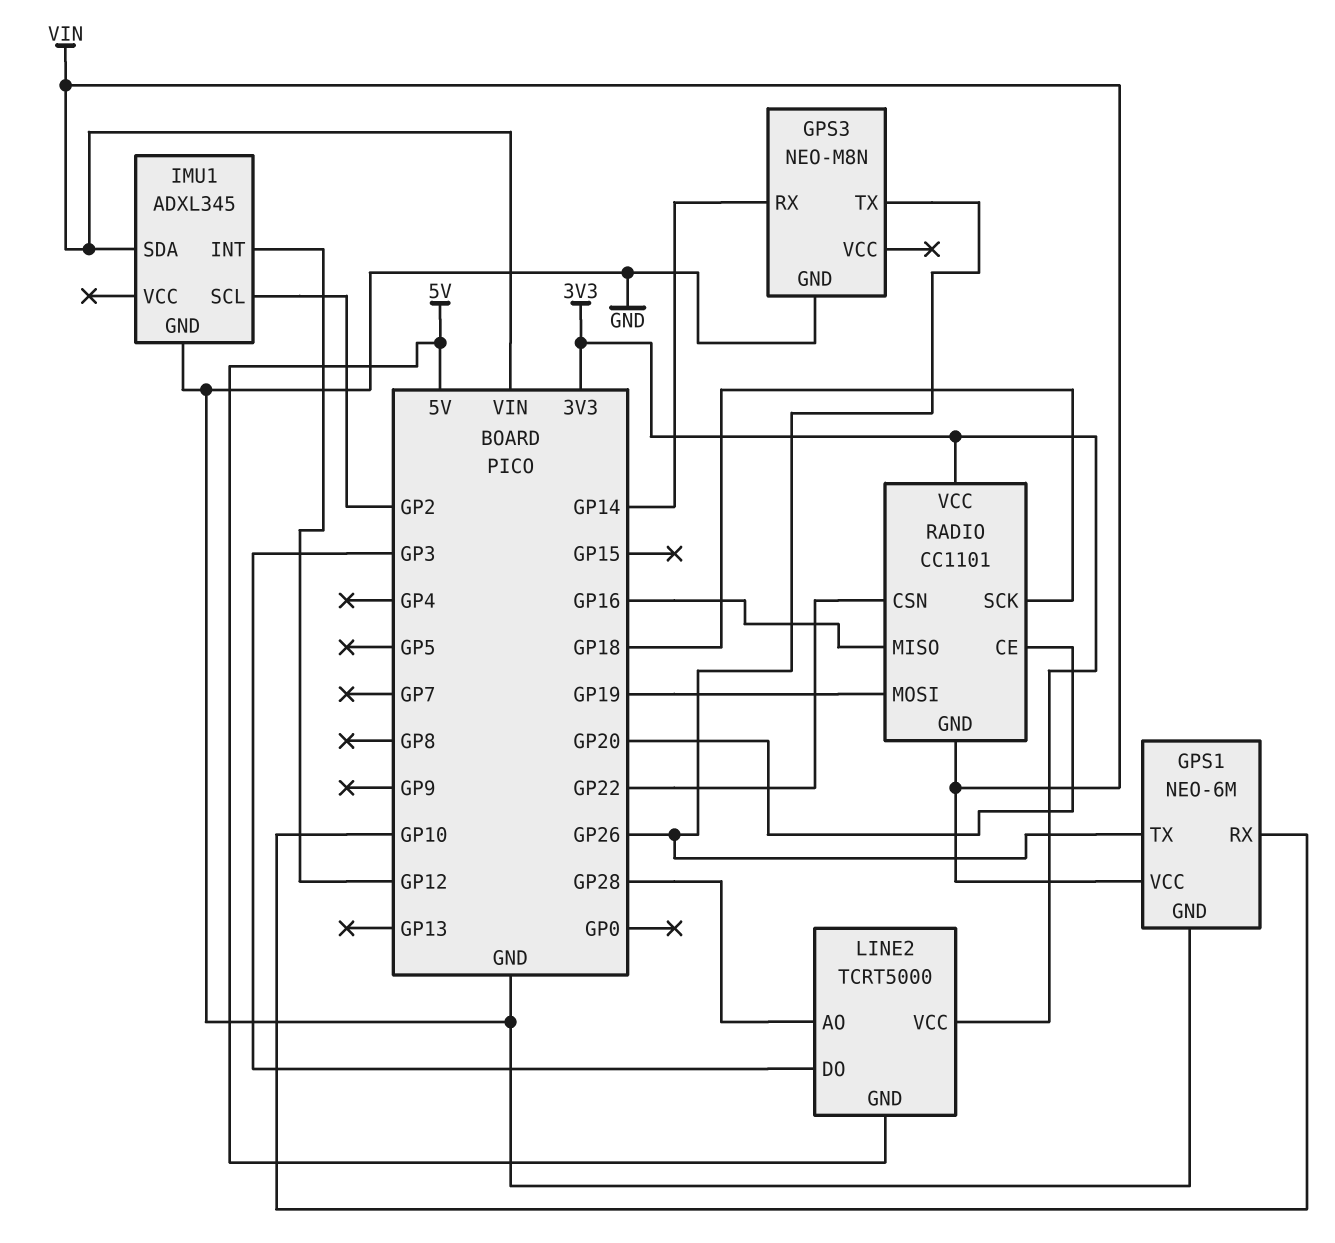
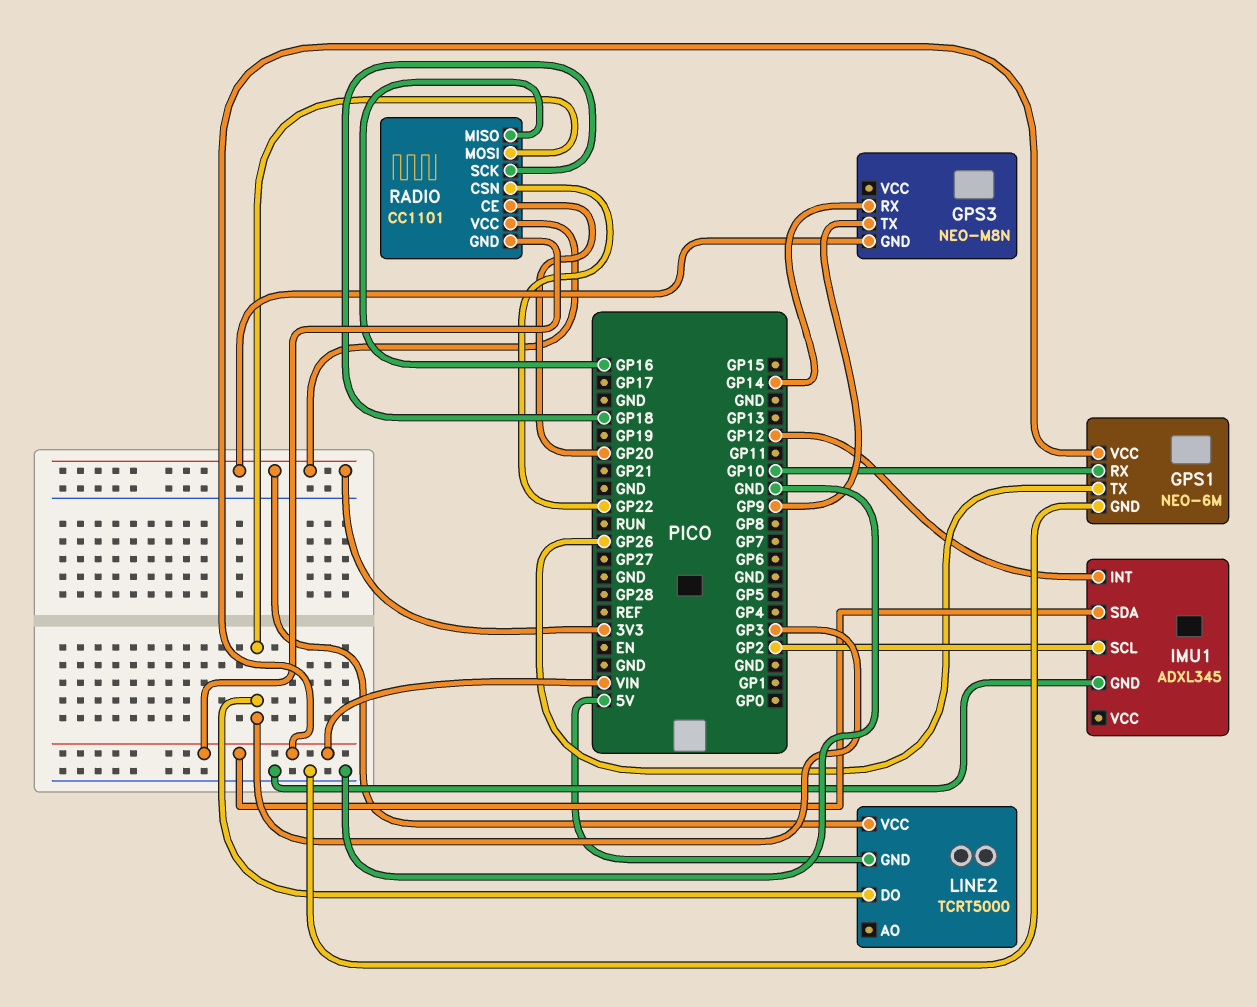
GPS3 pin GND: GND -> 3V3
GPS3 pin TX: GP26 -> GP9
LINE2 pin AO: GP28 -> none
RADIO pin MOSI: GP19 -> GP3

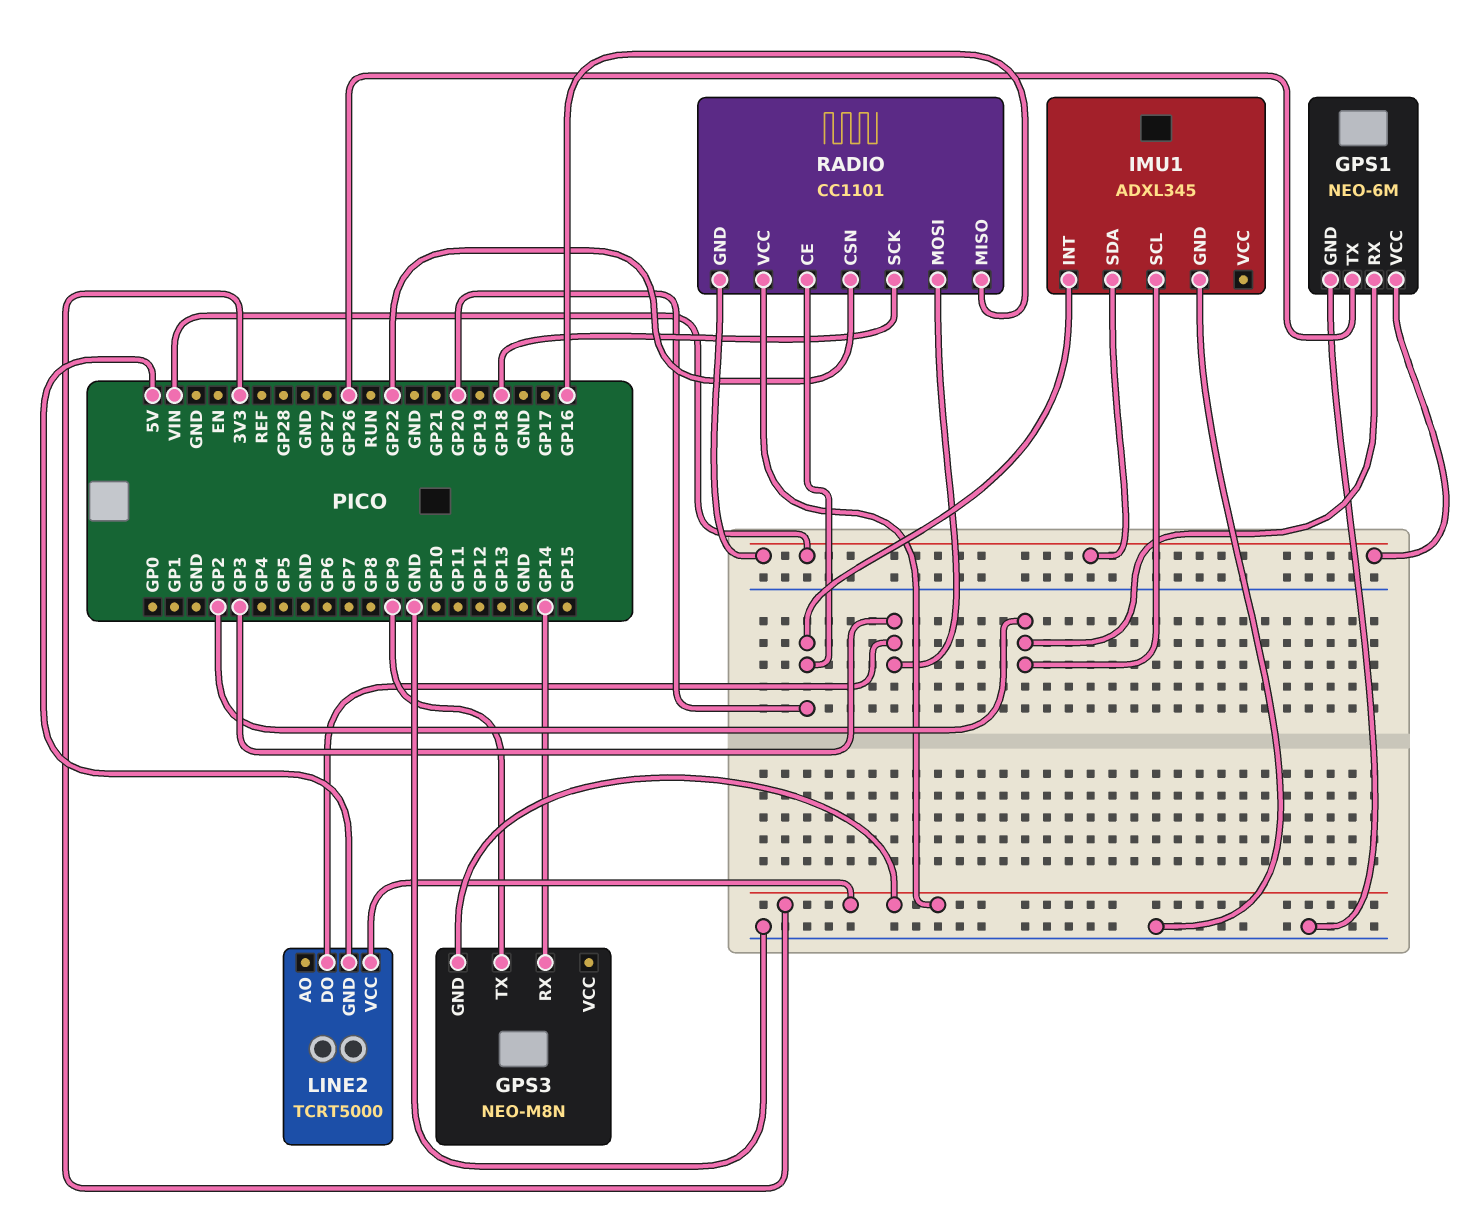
GPS1 pin RX: GP10 -> GP2
IMU1 pin INT: GP12 -> GP20

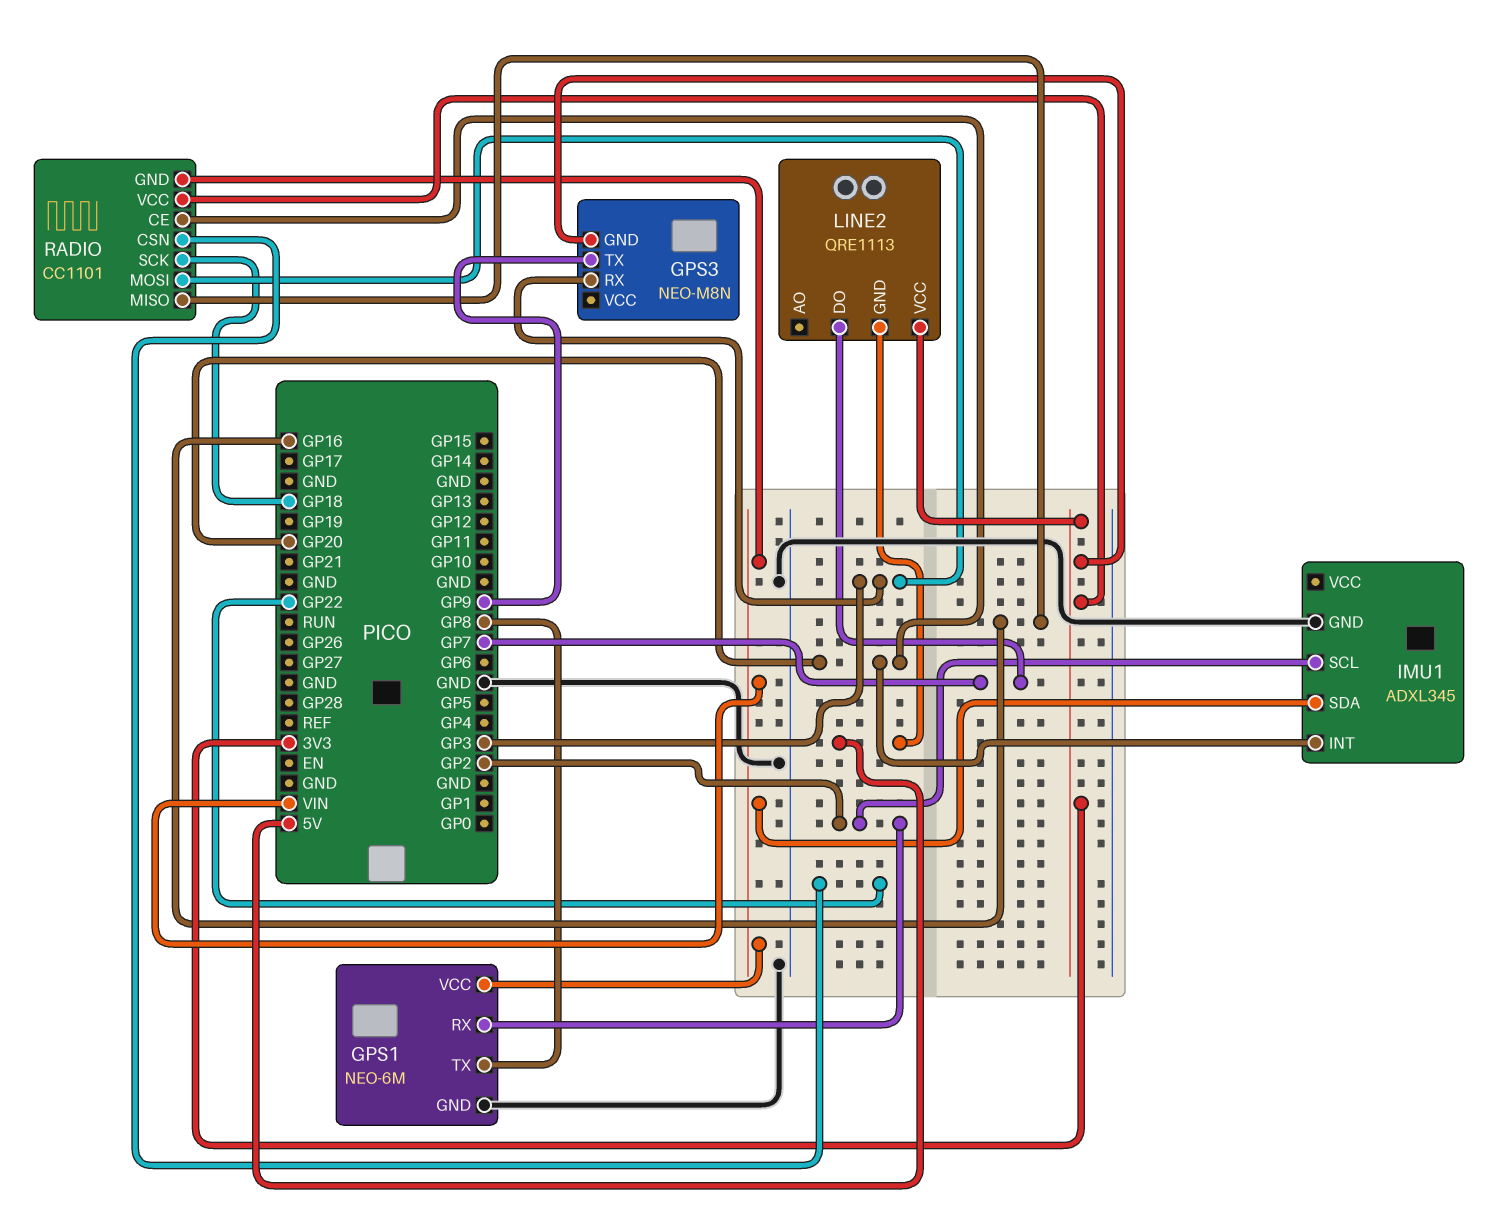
GPS1 pin TX: GP26 -> GP8
GPS3 pin RX: GP14 -> GP3
LINE2: TCRT5000 -> QRE1113
LINE2 pin DO: GP3 -> GP7

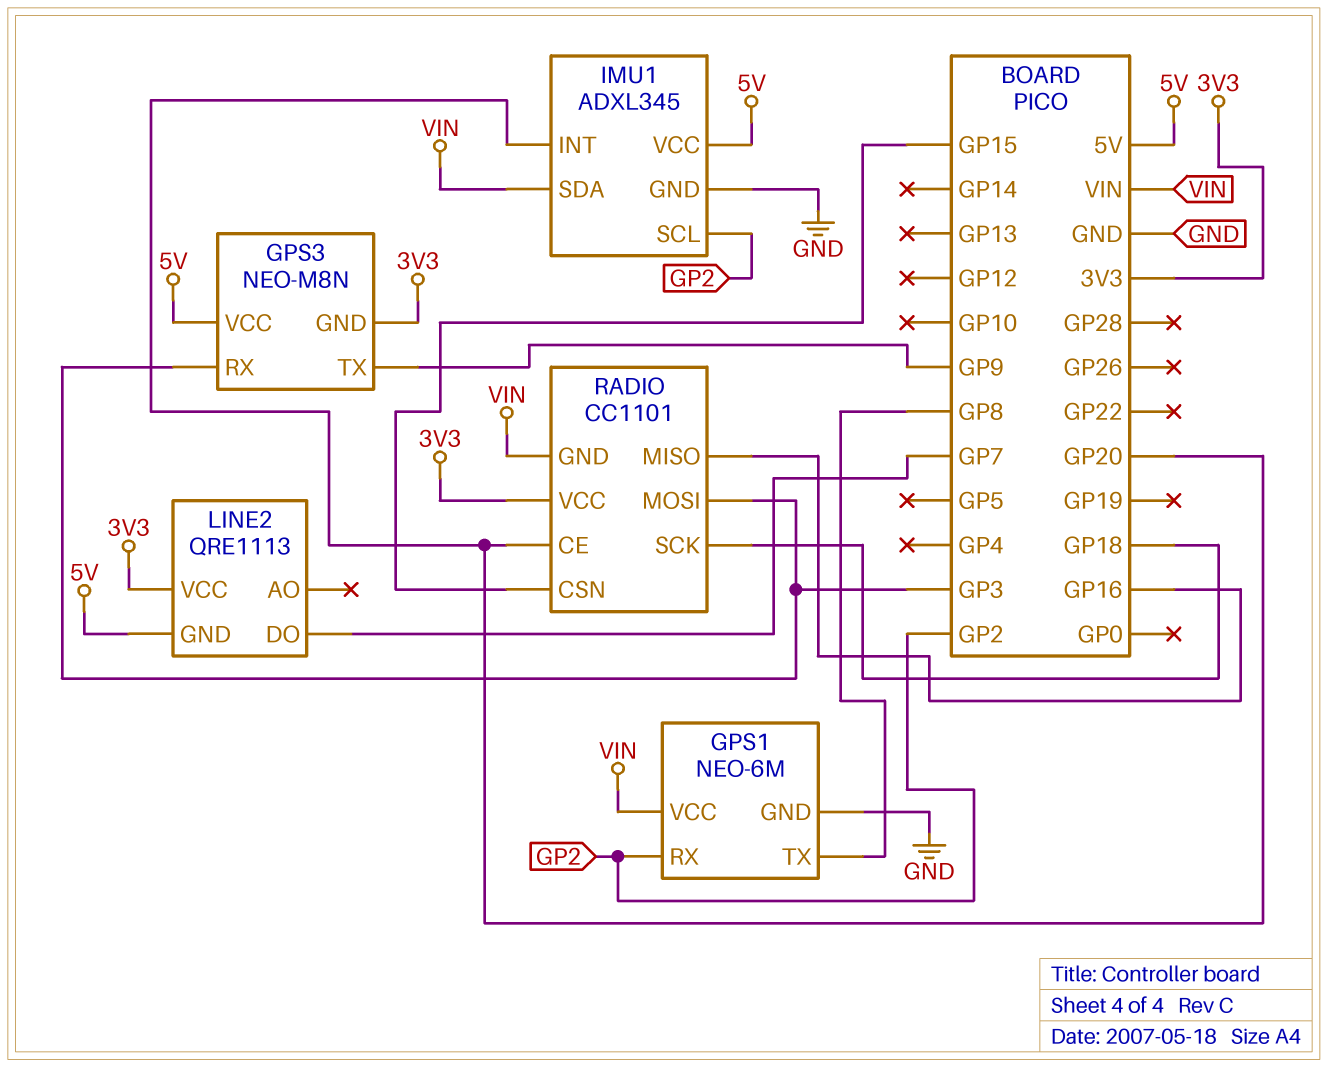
GPS3 pin VCC: none -> 5V
IMU1 pin VCC: none -> 5V
RADIO pin CSN: GP22 -> GP15

